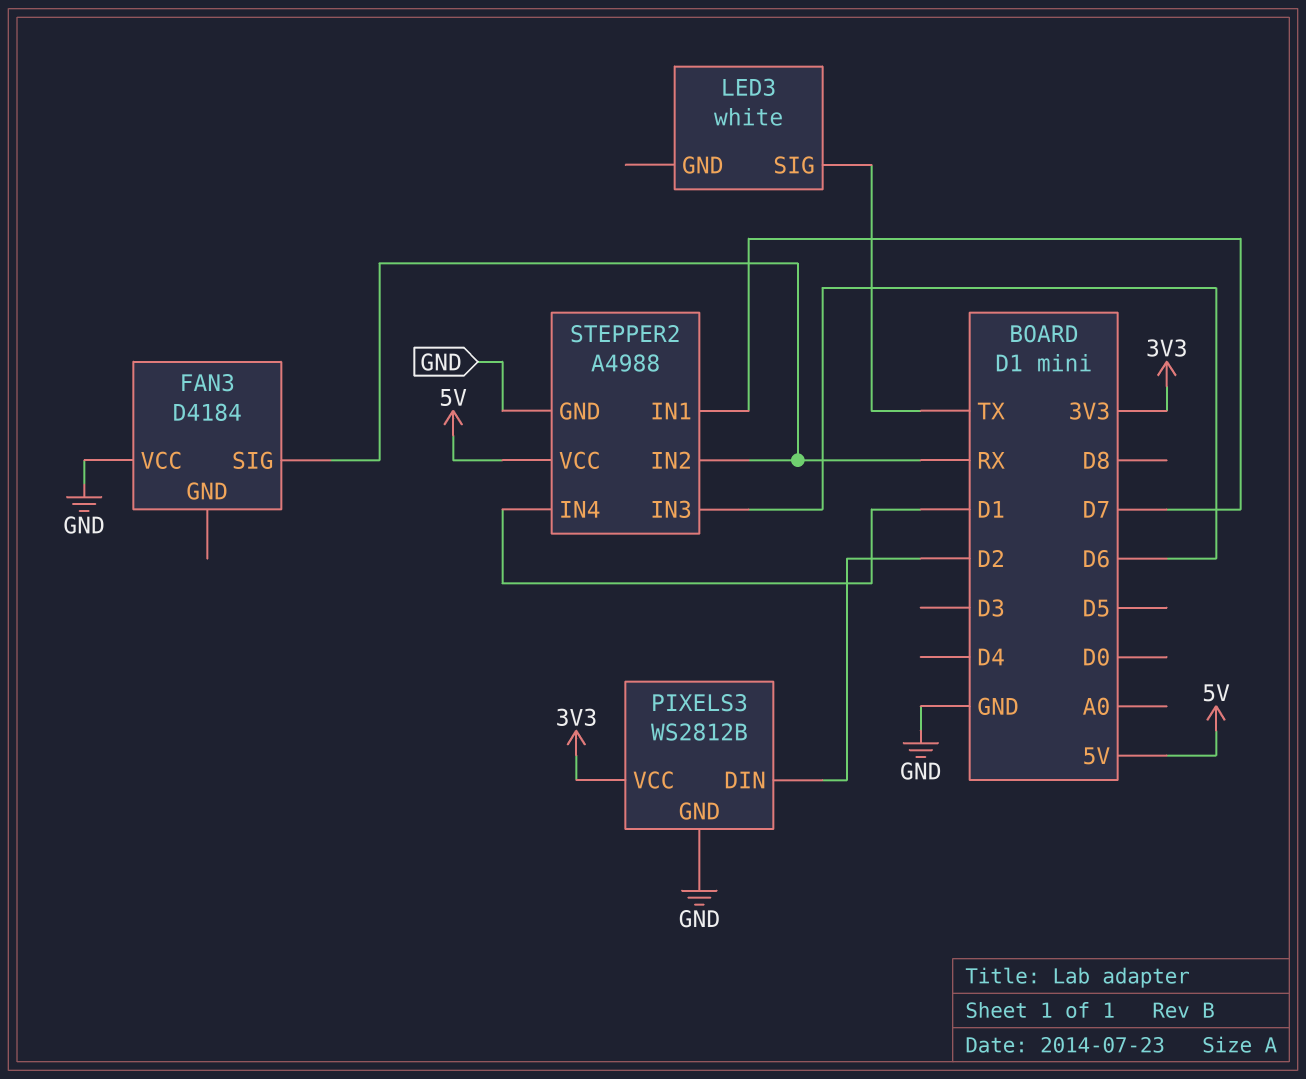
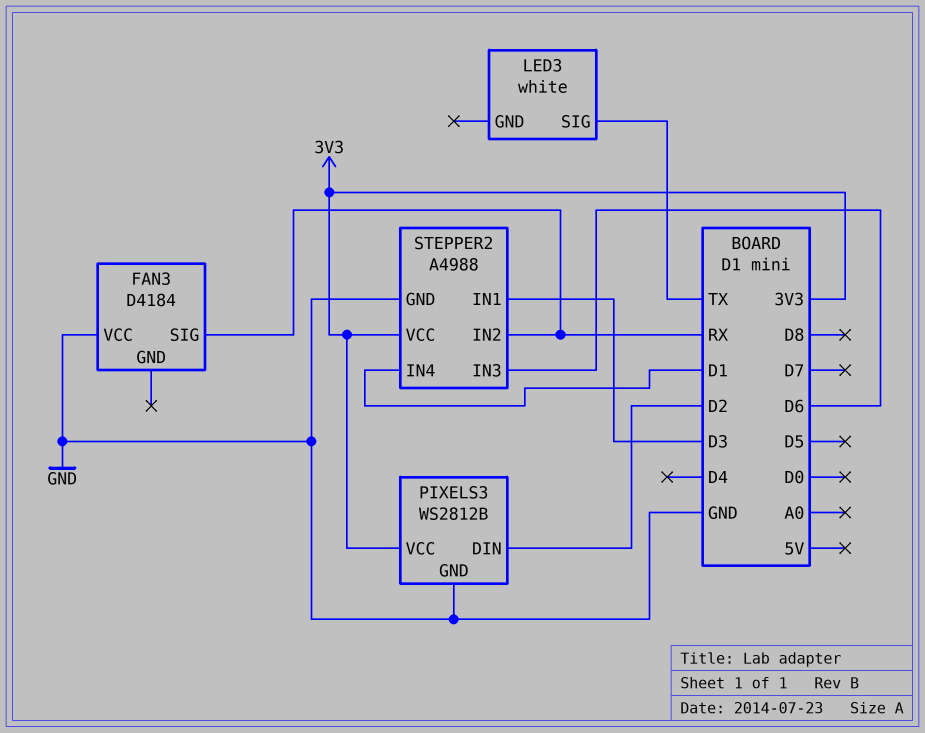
STEPPER2 pin IN1: D7 -> D3
STEPPER2 pin VCC: 5V -> 3V3

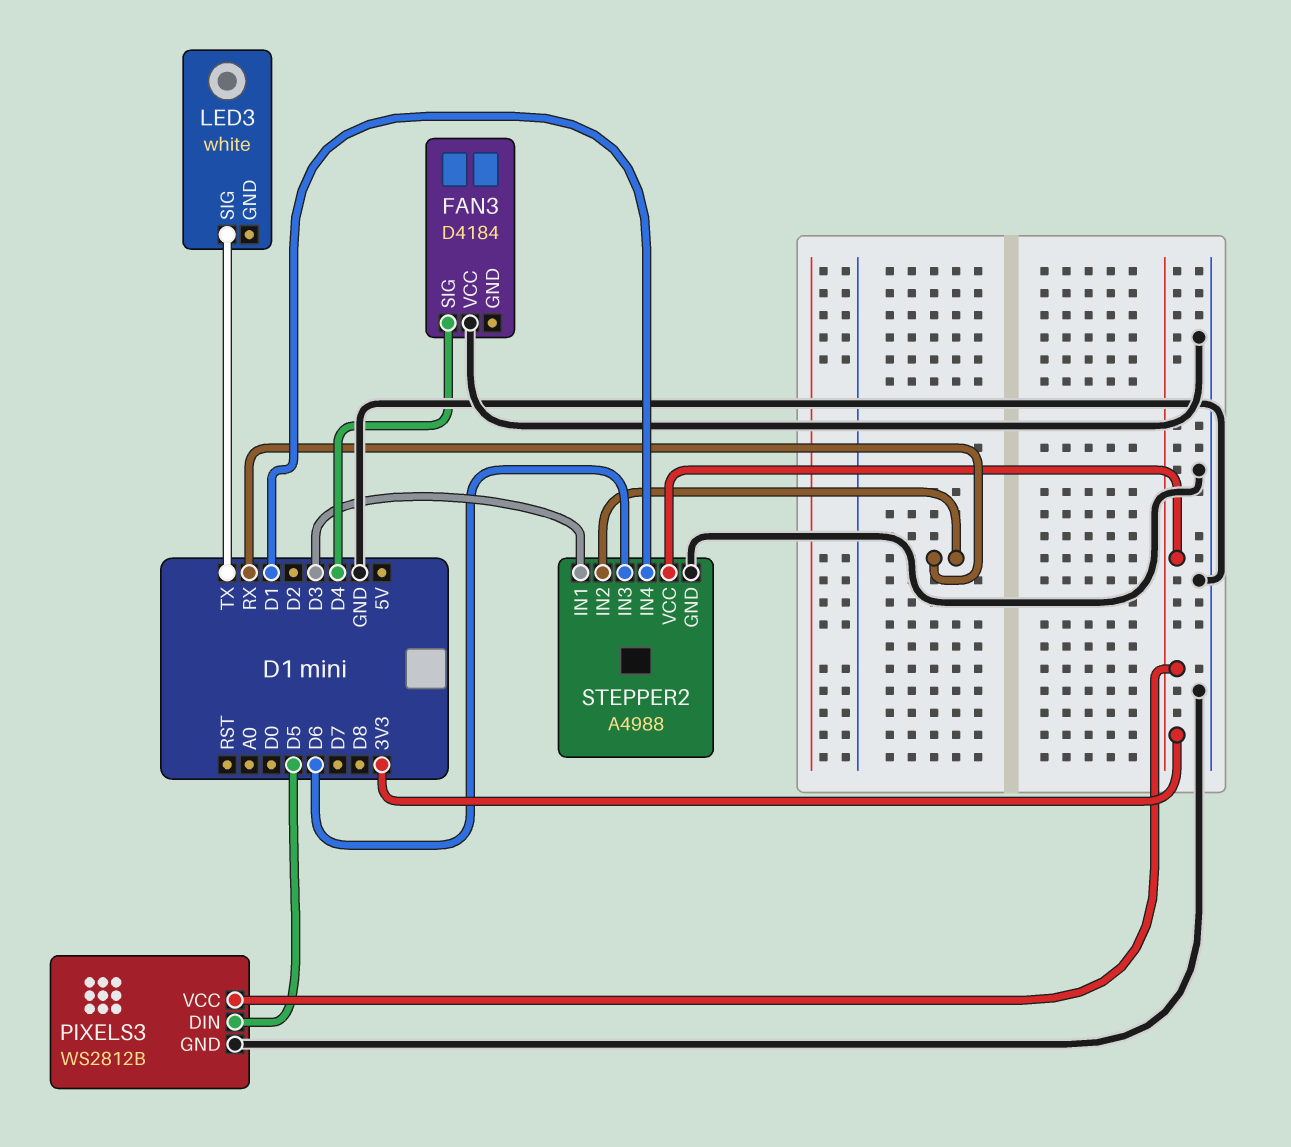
FAN3 pin SIG: RX -> D4
PIXELS3 pin DIN: D2 -> D5

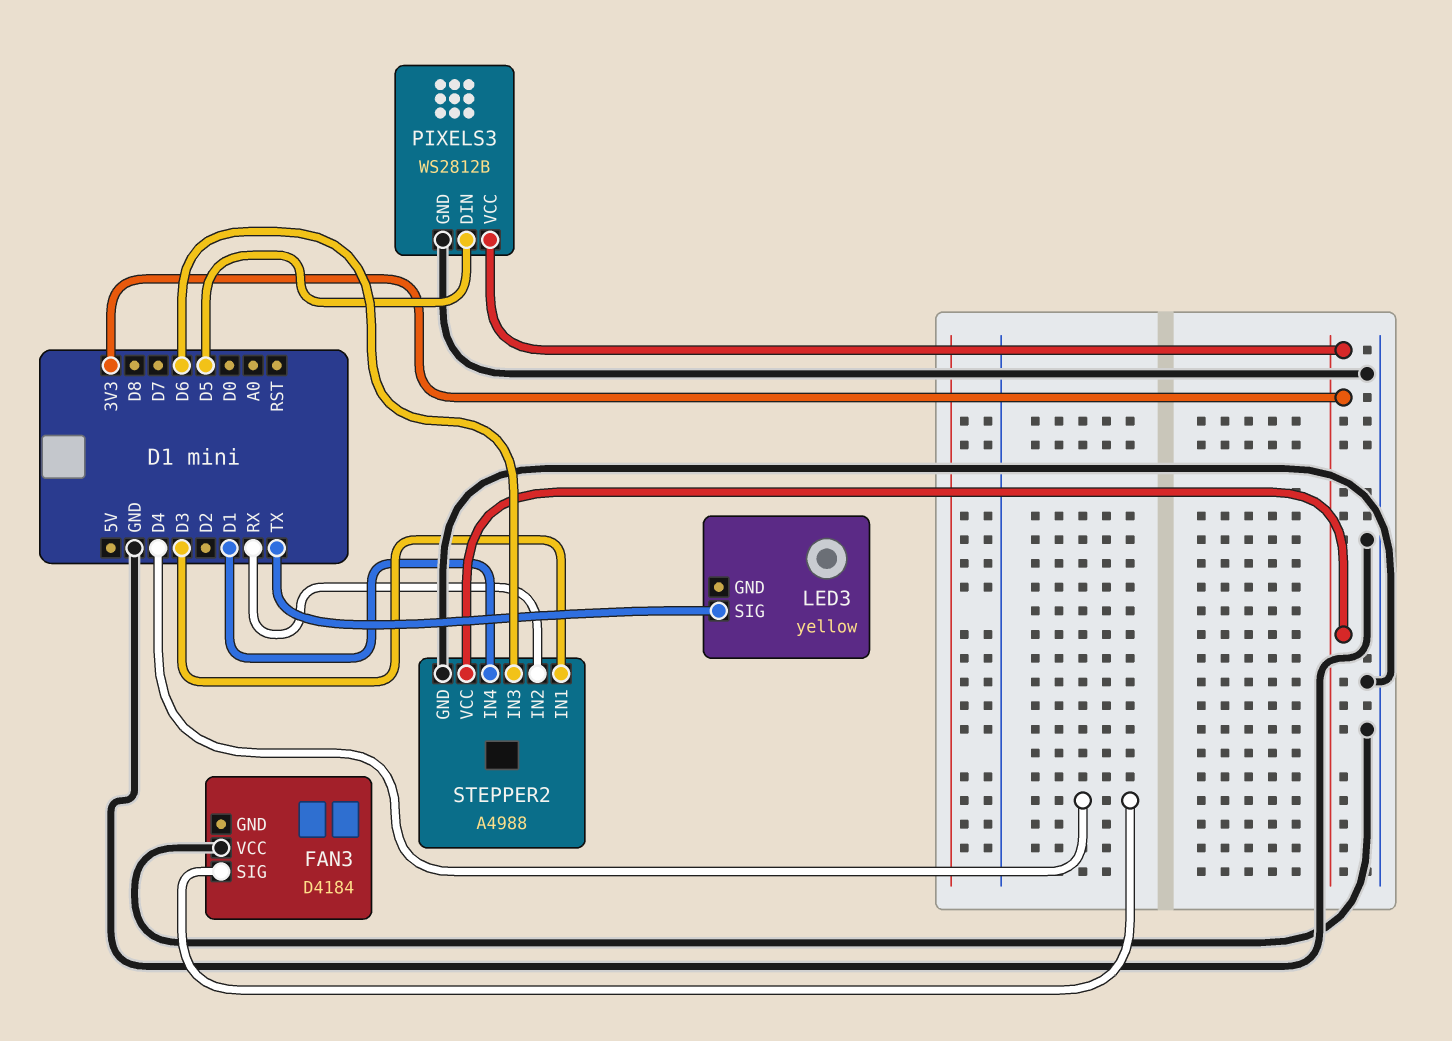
LED3: white -> yellow

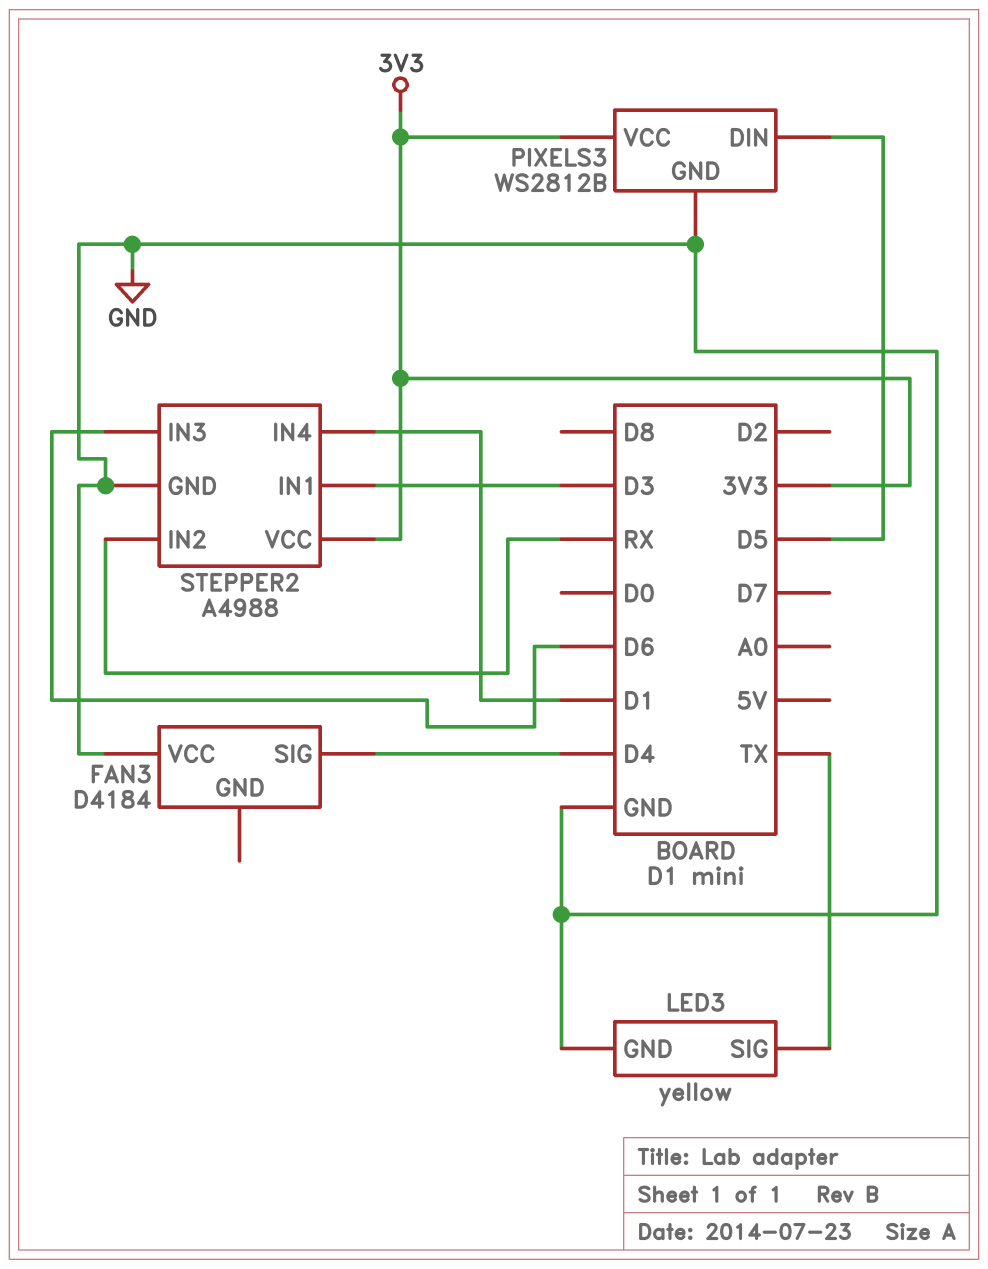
LED3 pin GND: none -> GND

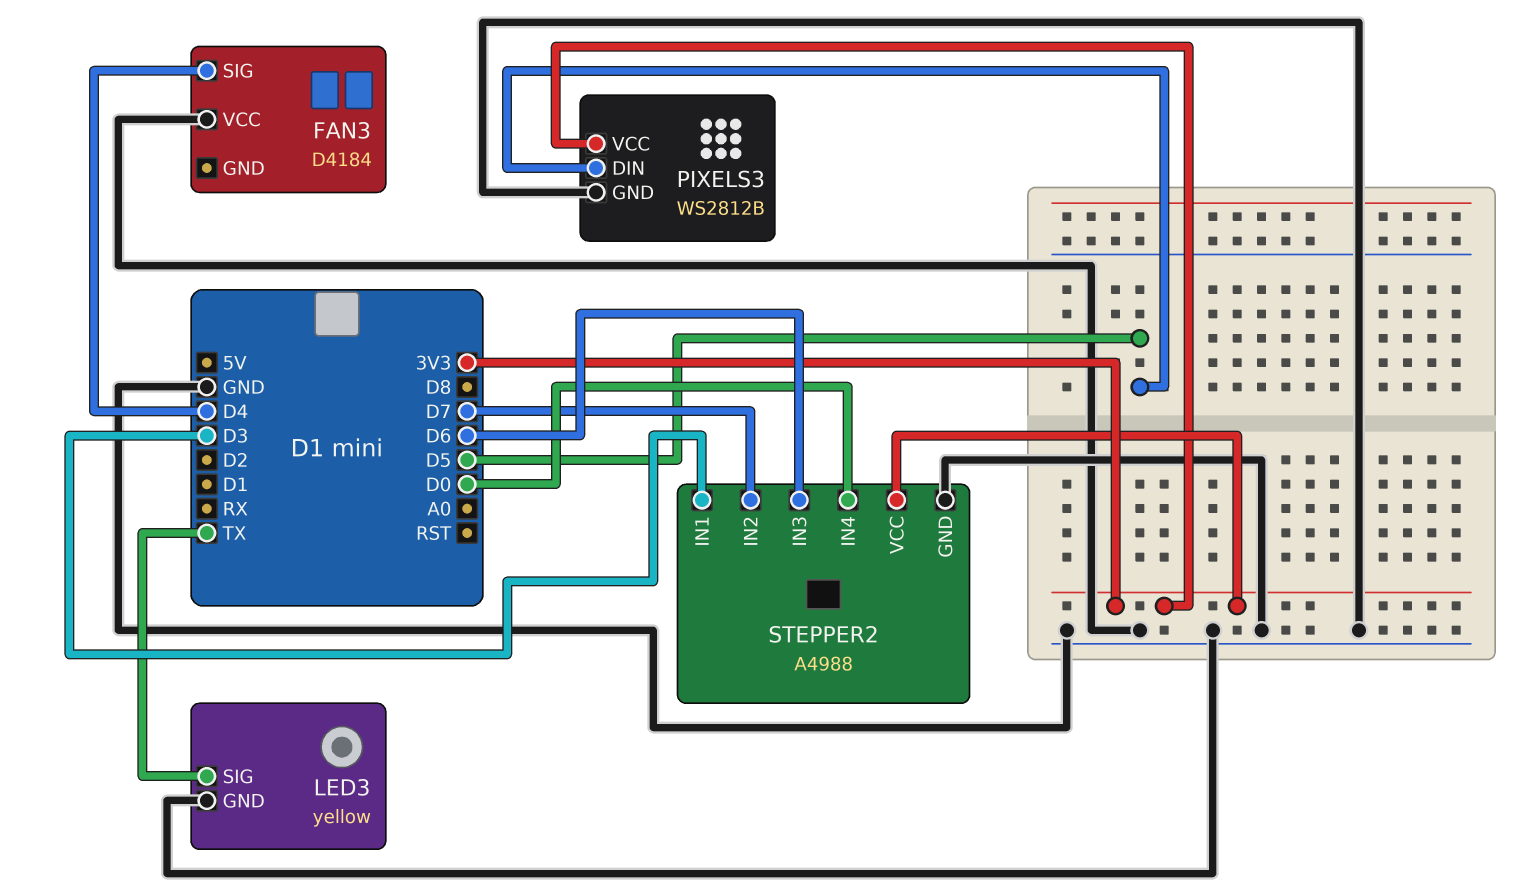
STEPPER2 pin IN2: RX -> D7
STEPPER2 pin IN4: D1 -> D0

